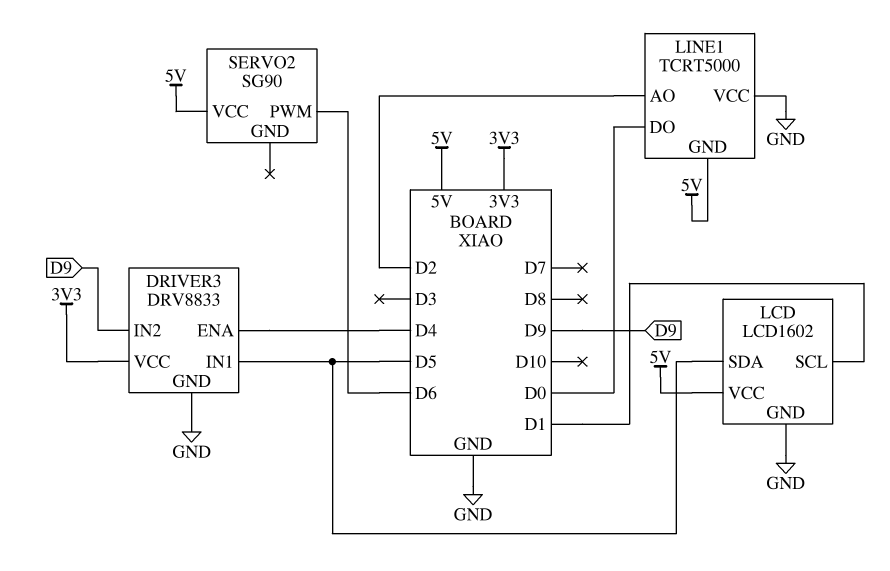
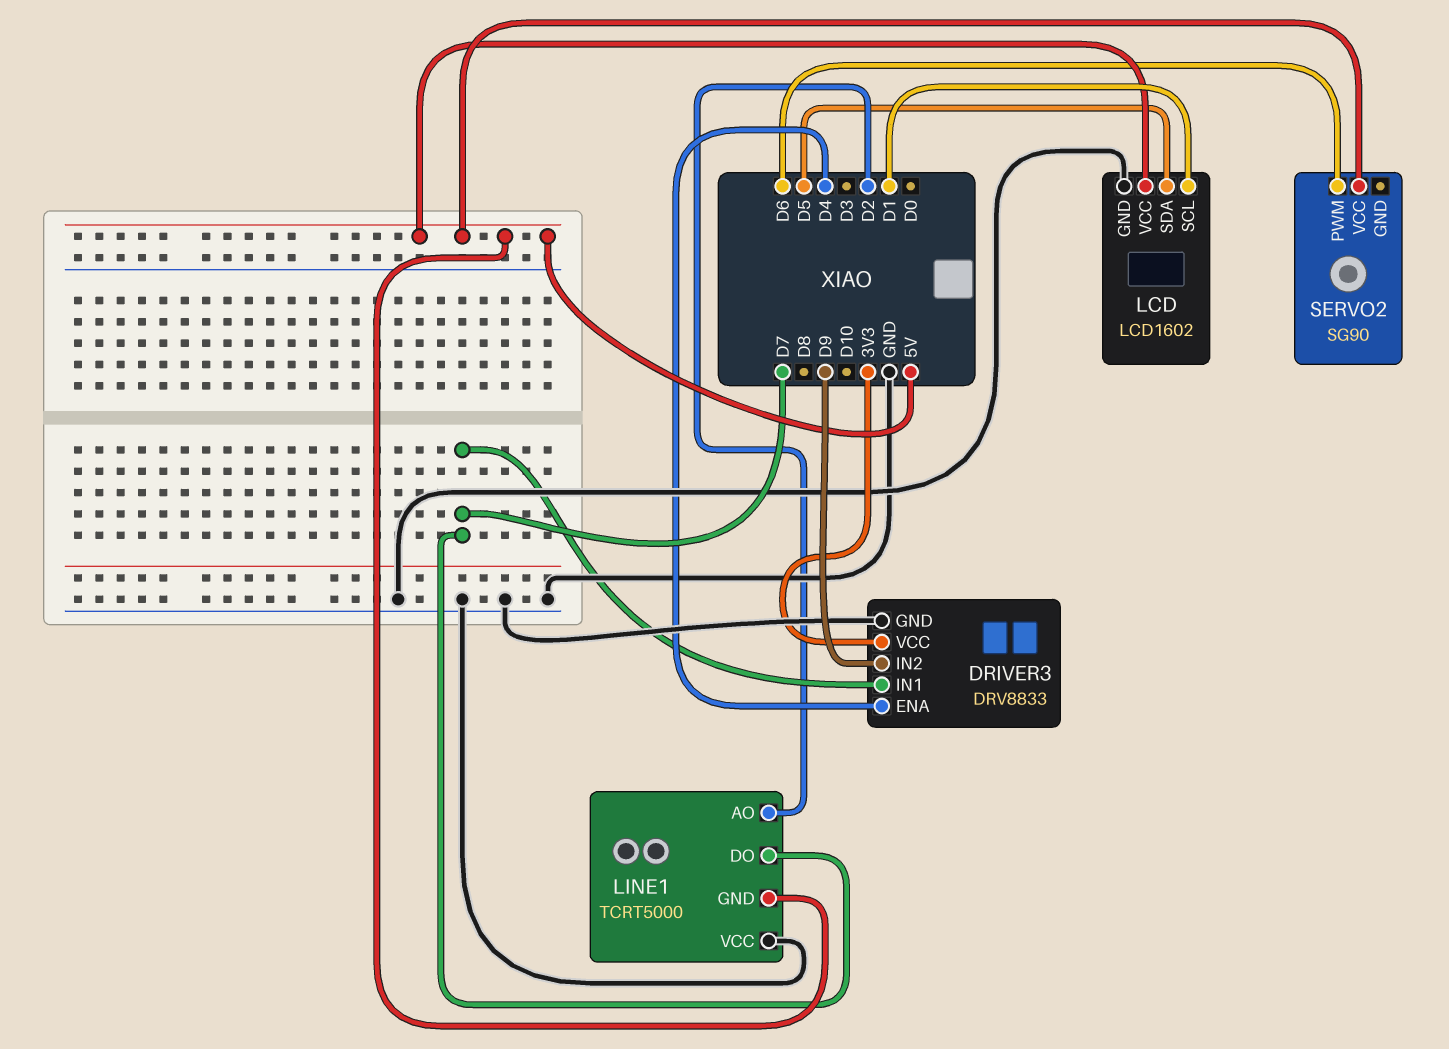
DRIVER3 pin IN1: D5 -> D7
LINE1 pin DO: D0 -> D7

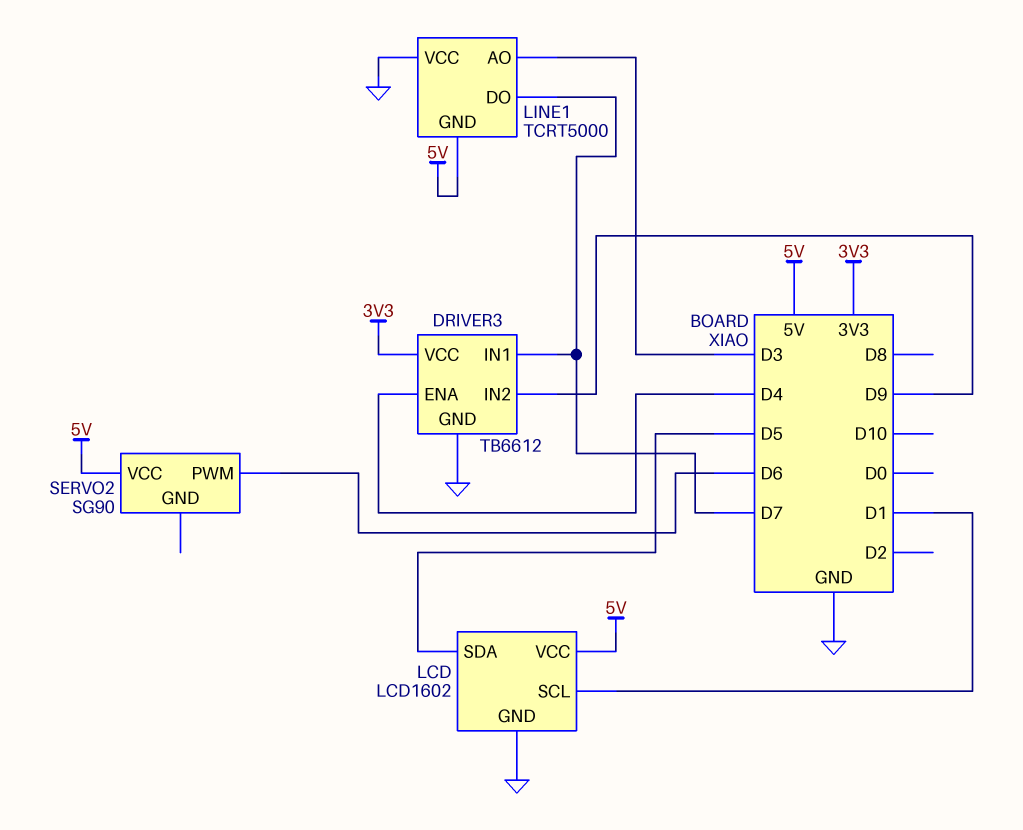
DRIVER3: DRV8833 -> TB6612
LINE1 pin AO: D2 -> D3

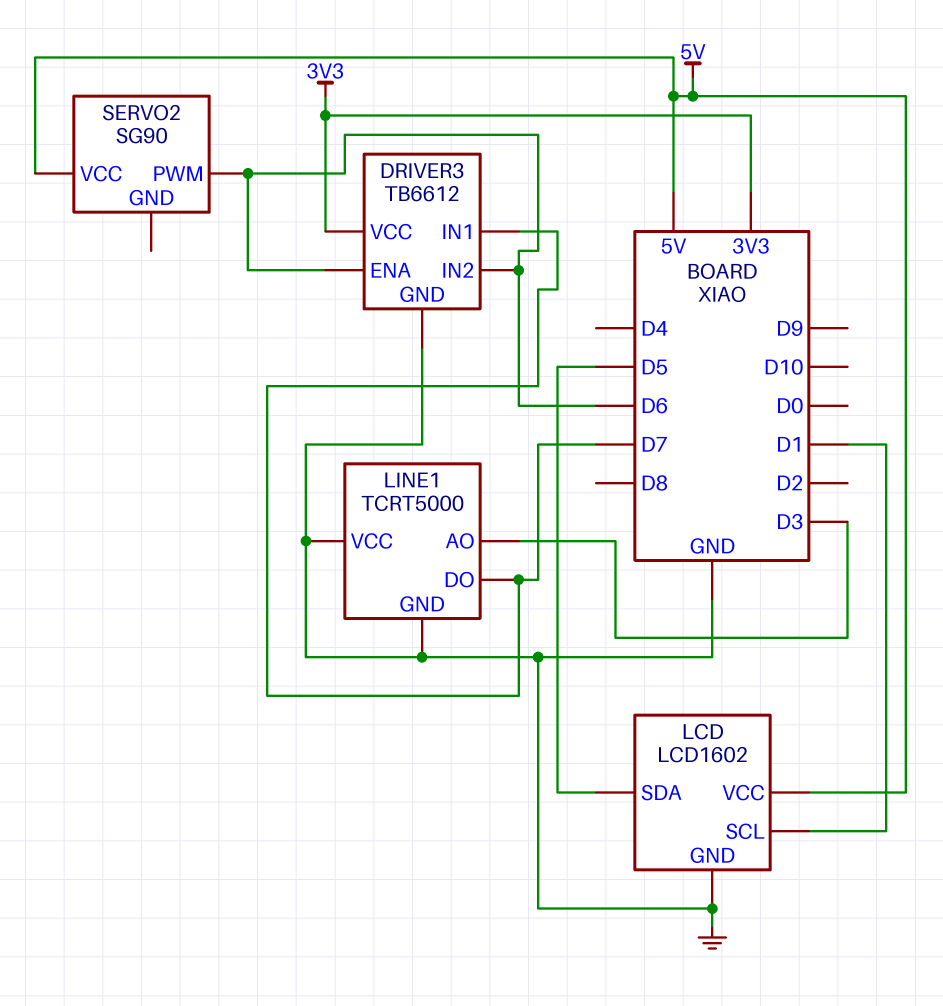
DRIVER3 pin ENA: D4 -> D6
DRIVER3 pin IN2: D9 -> D6
LINE1 pin GND: 5V -> GND

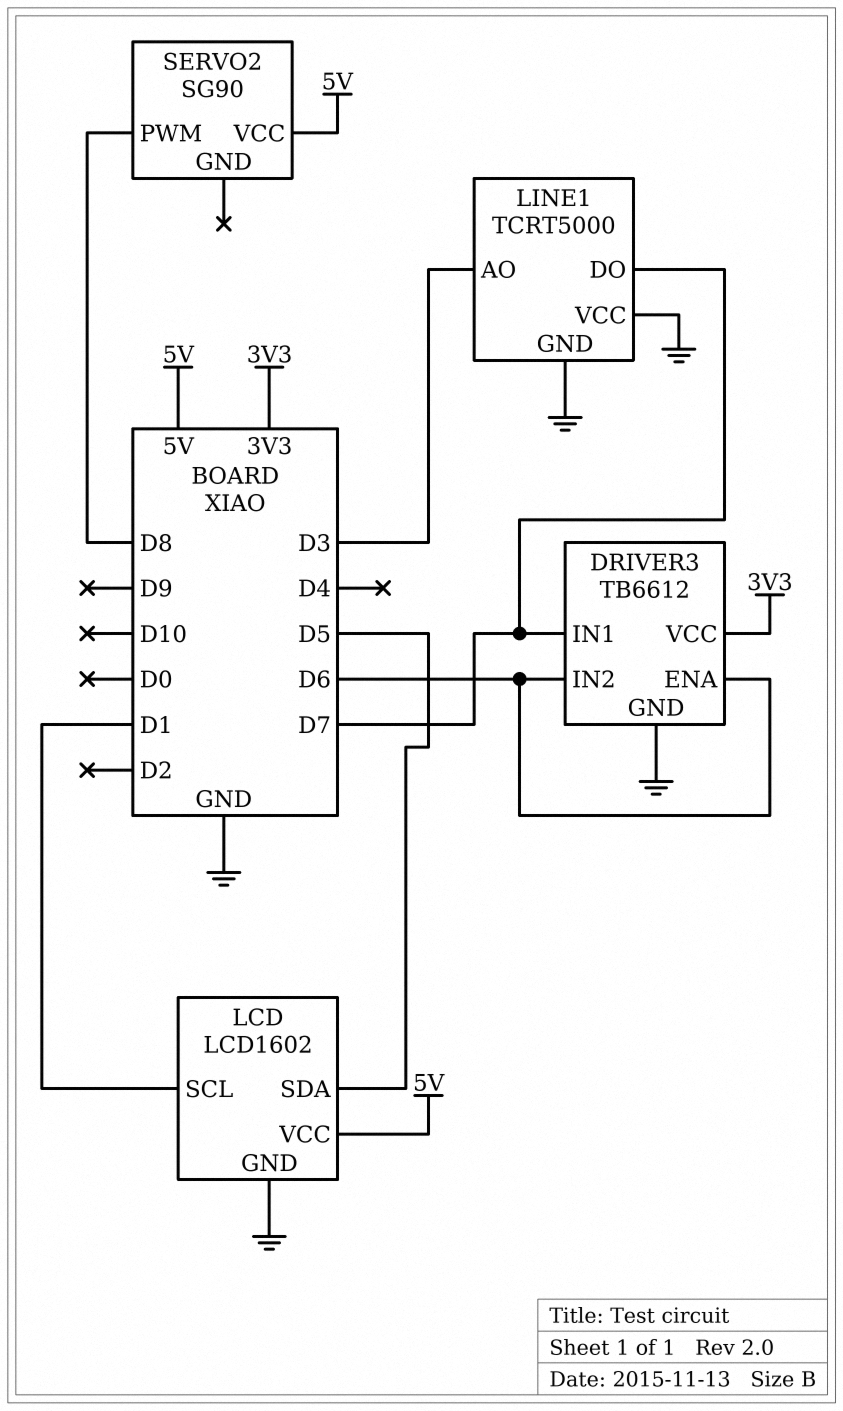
SERVO2 pin PWM: D6 -> D8

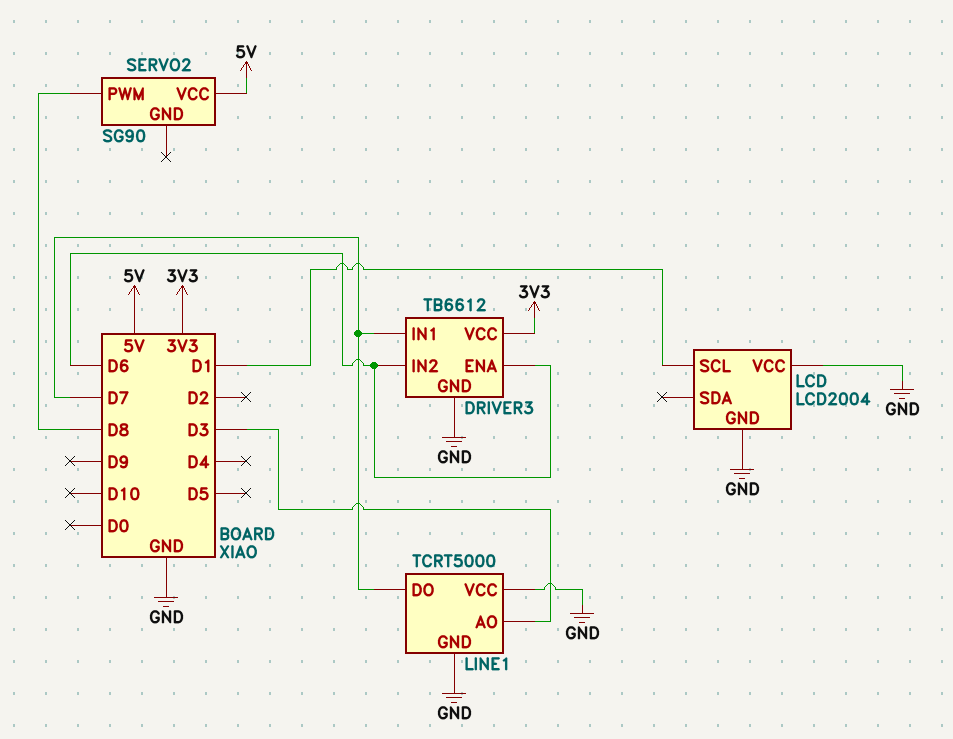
LCD: LCD1602 -> LCD2004
LCD pin SDA: D5 -> none
LCD pin VCC: 5V -> GND

